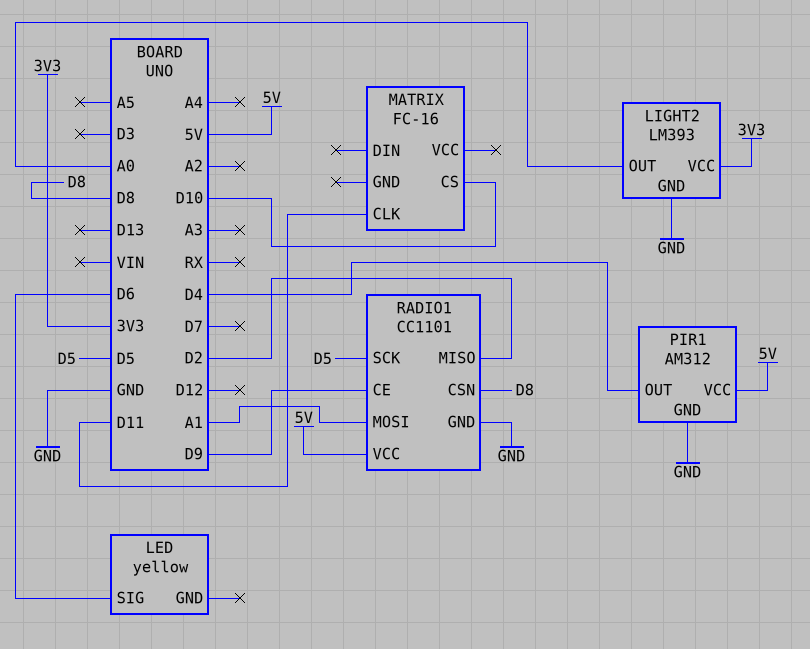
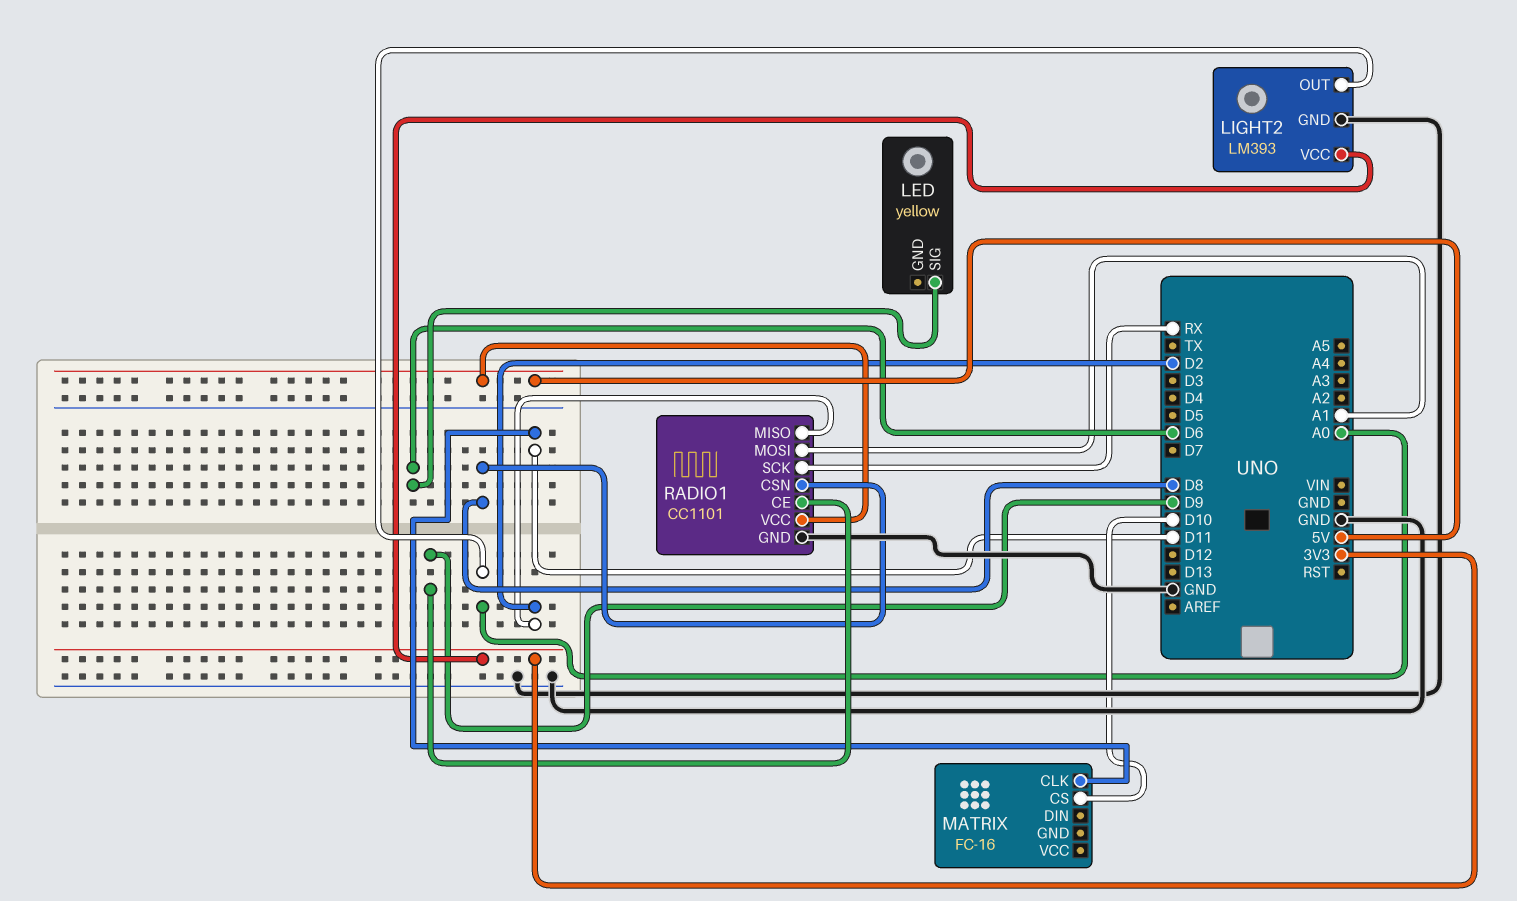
PIR1: AM312 -> none
PIR1 pin GND: GND -> none
PIR1 pin OUT: D4 -> none
PIR1 pin VCC: 5V -> none
RADIO1 pin SCK: D5 -> RX

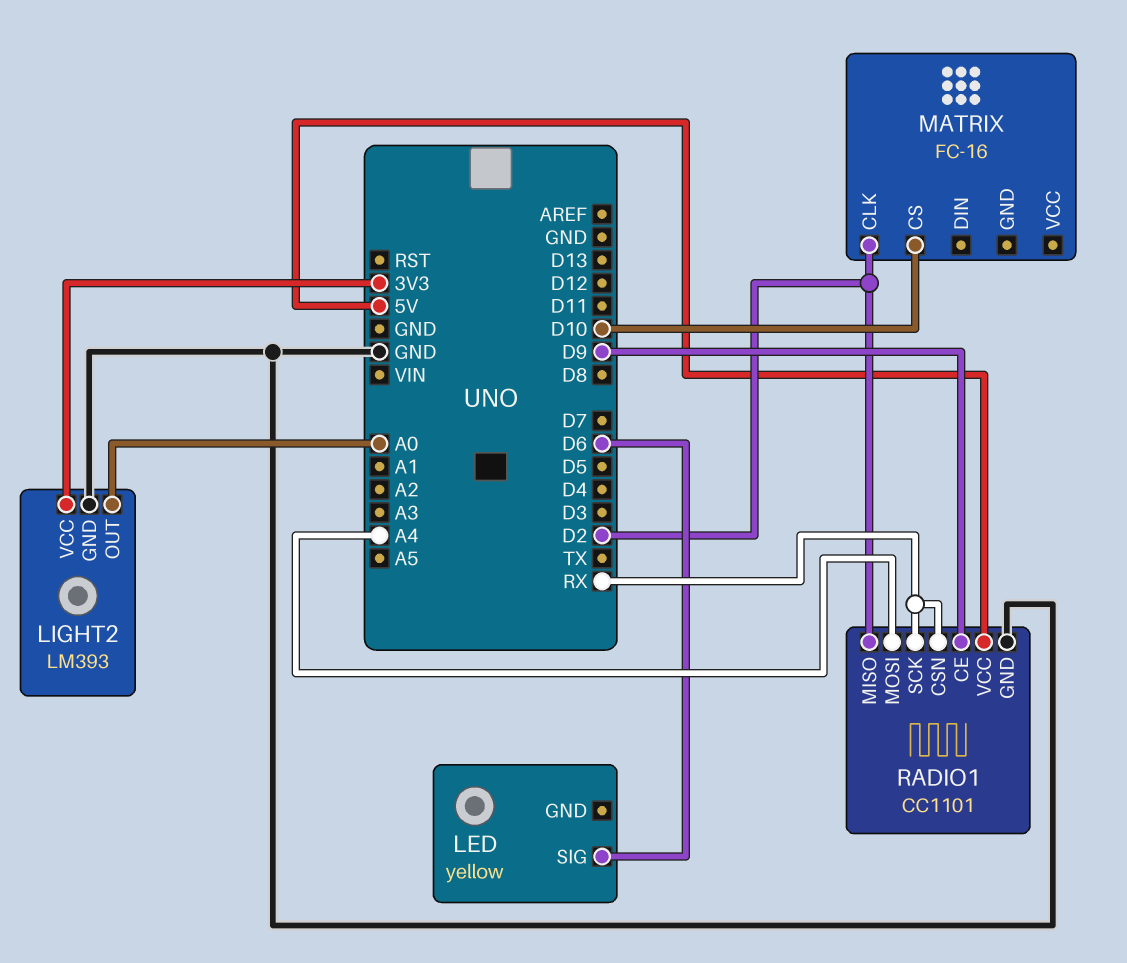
MATRIX pin CLK: D11 -> D2
RADIO1 pin CSN: D8 -> RX
RADIO1 pin MOSI: A1 -> A4

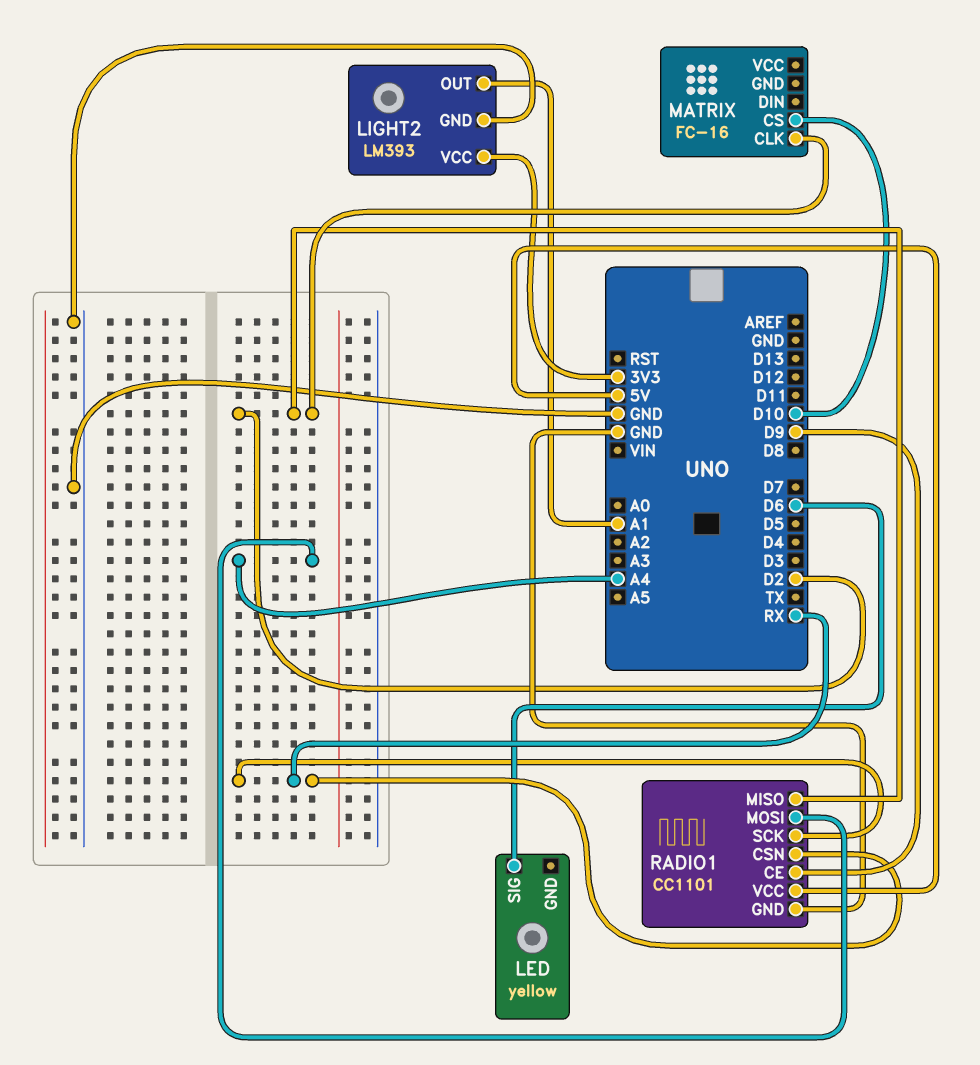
LIGHT2 pin OUT: A0 -> A1

